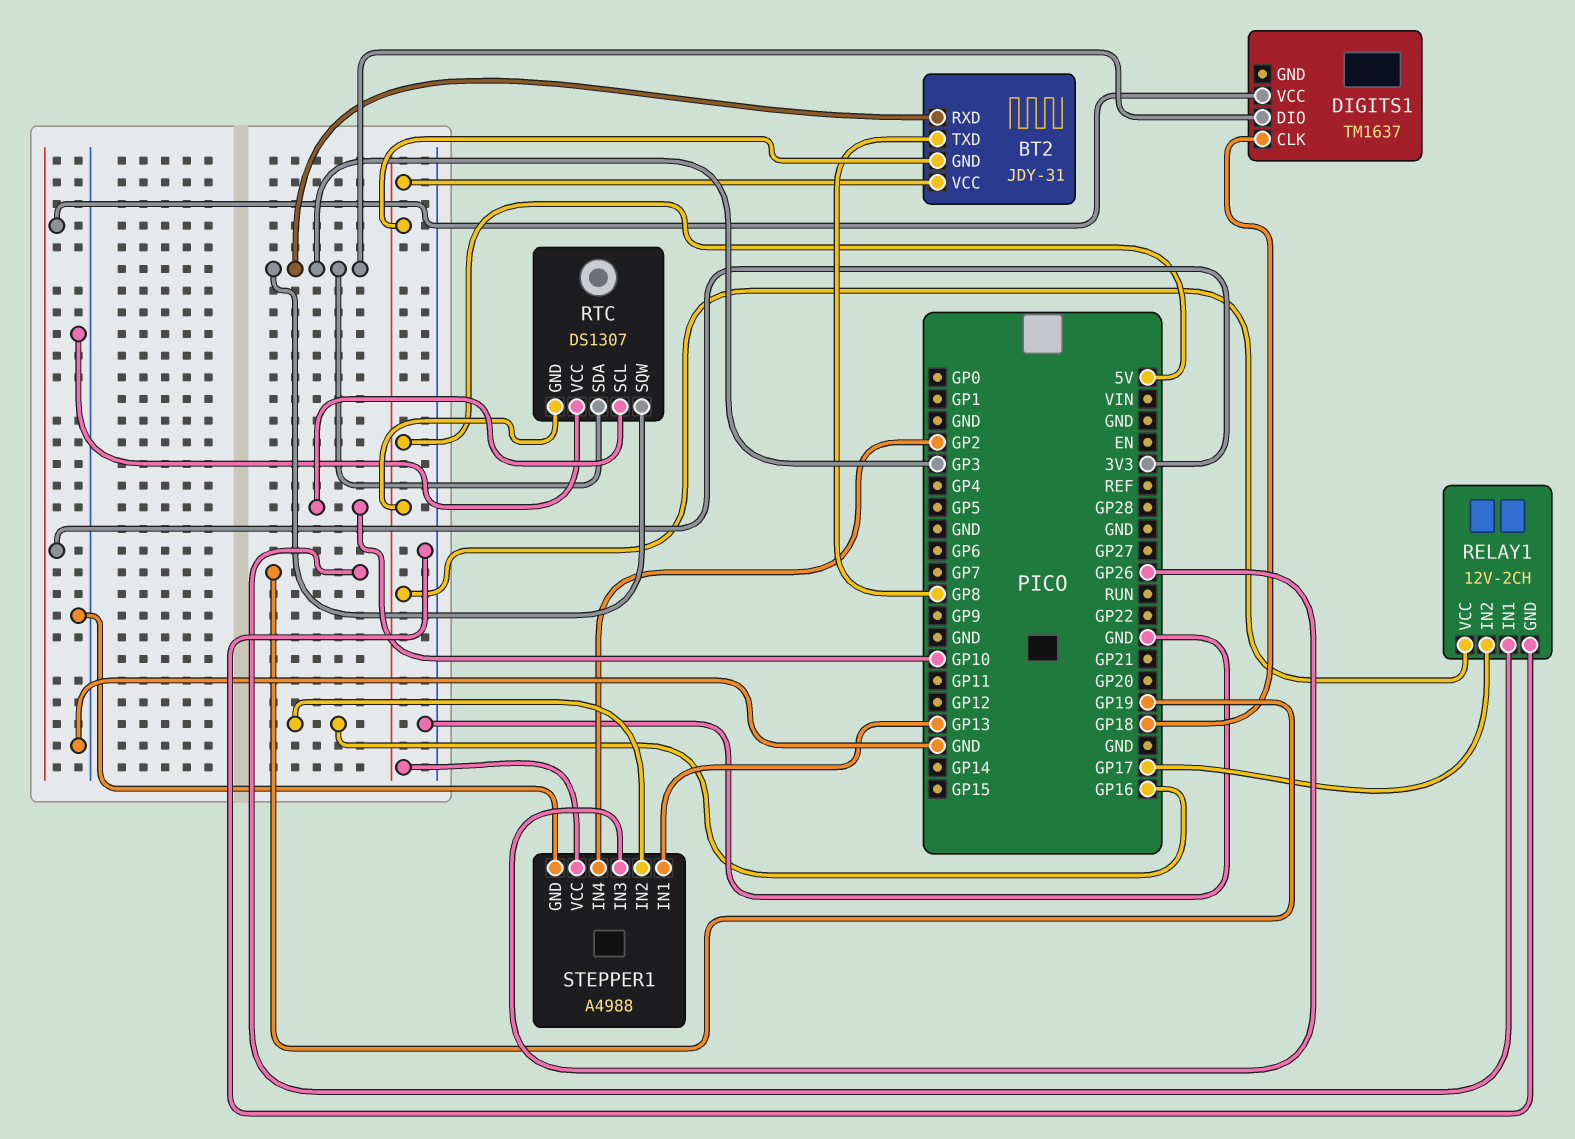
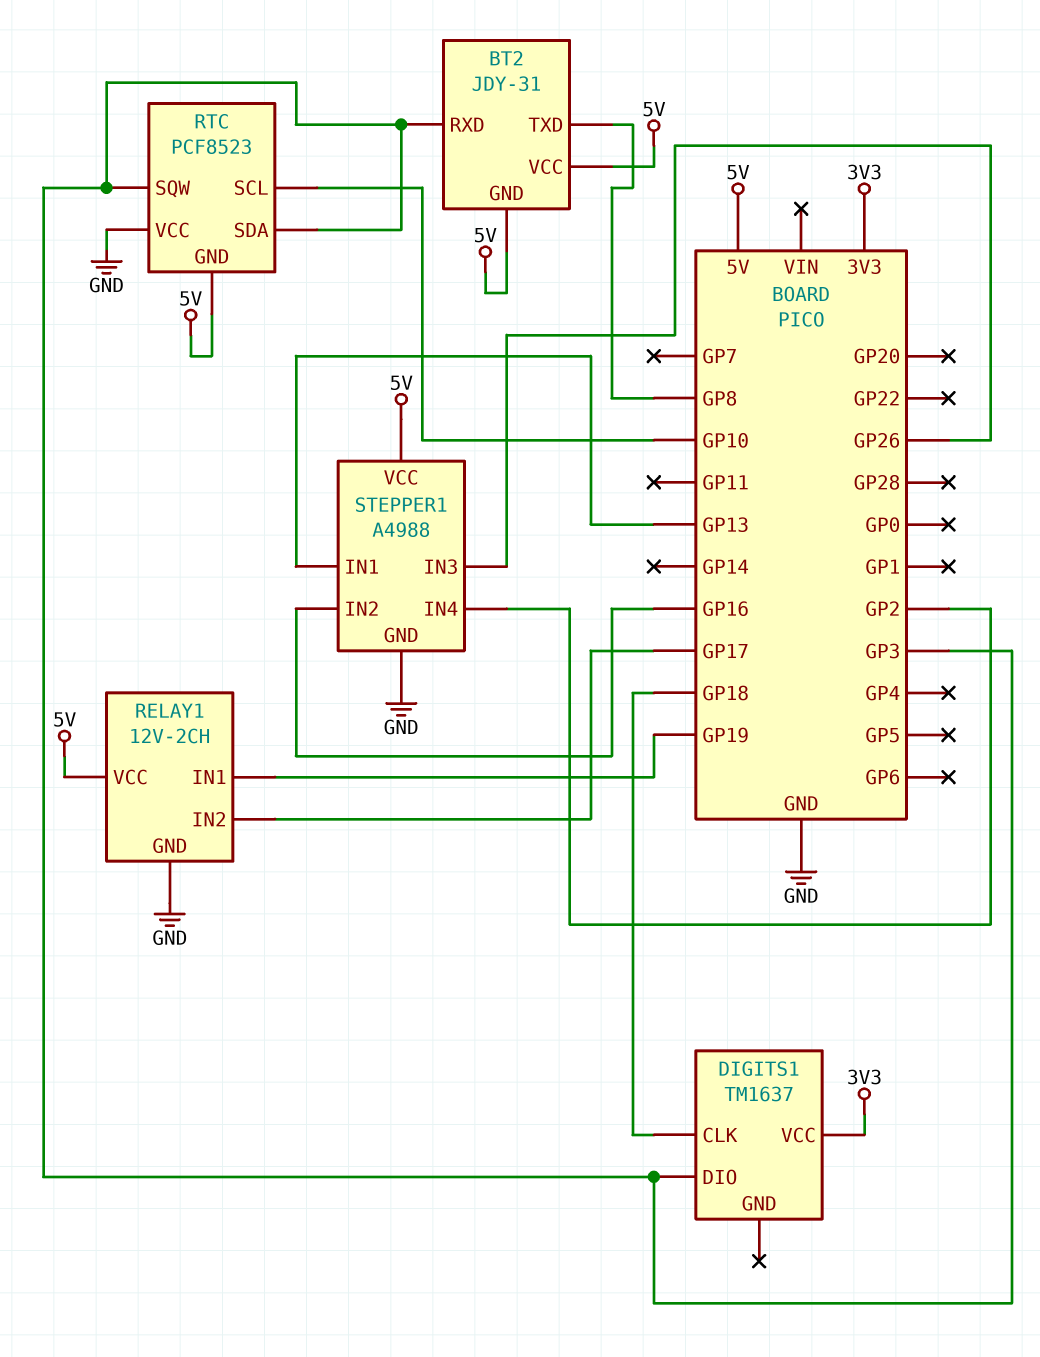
RTC: DS1307 -> PCF8523

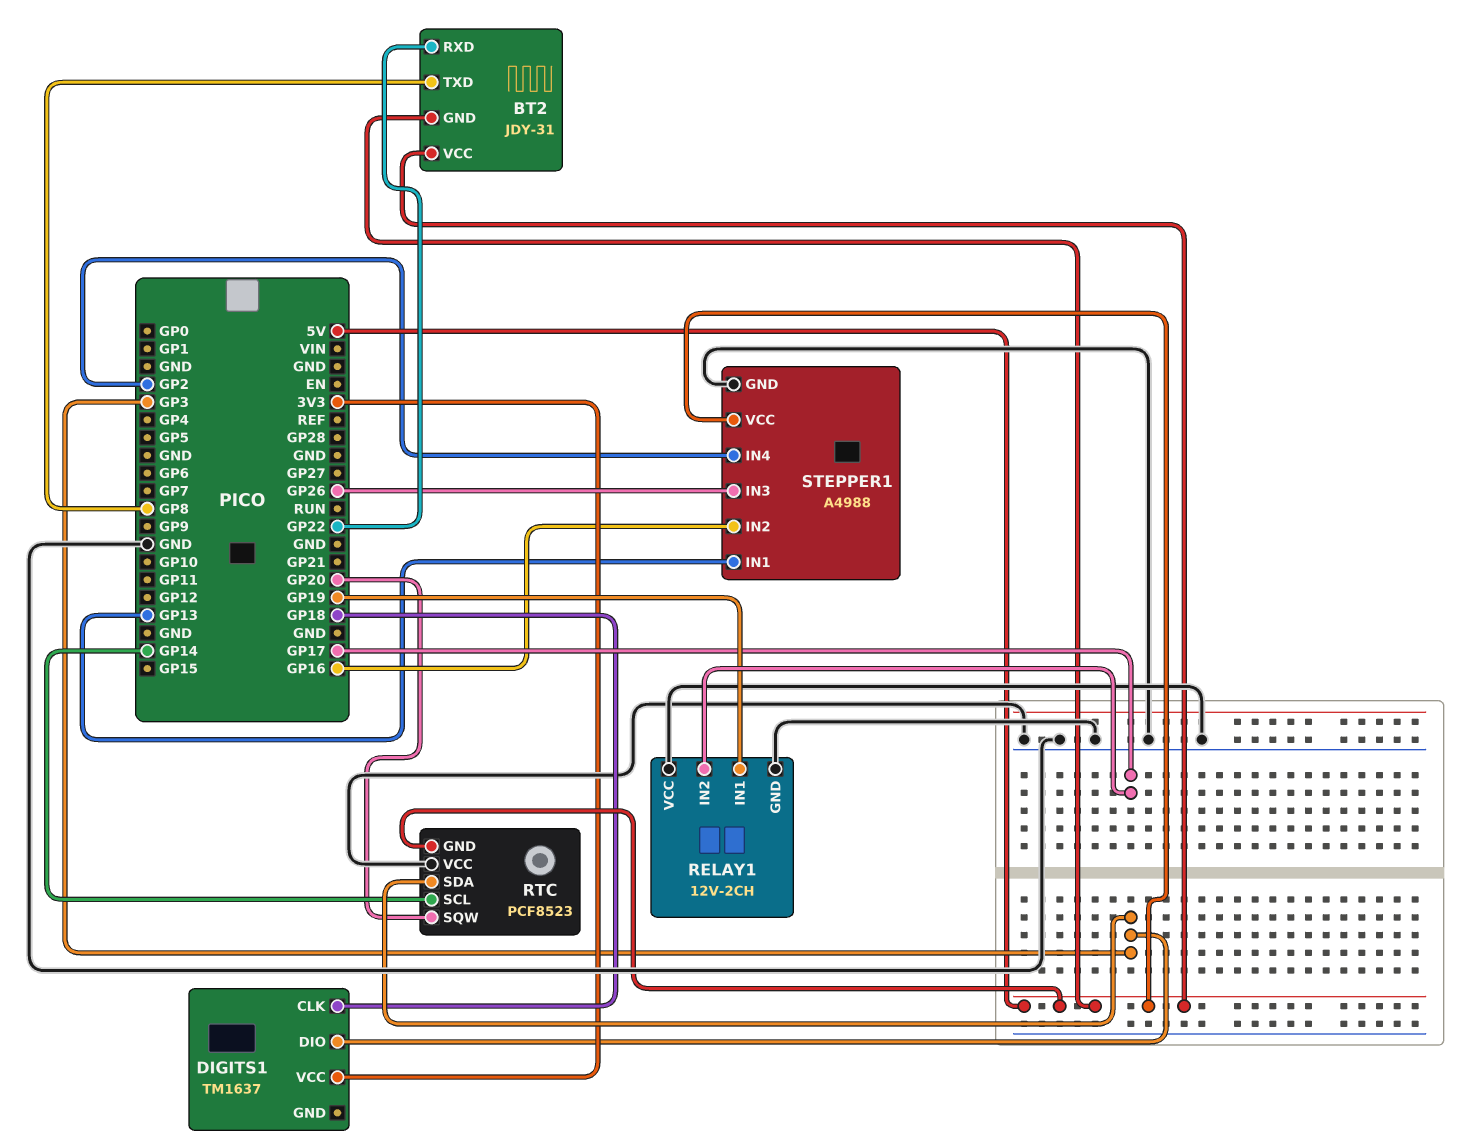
BT2 pin RXD: GP3 -> GP22
RELAY1 pin VCC: 5V -> GND
RTC pin SCL: GP10 -> GP14
RTC pin SQW: GP3 -> GP20

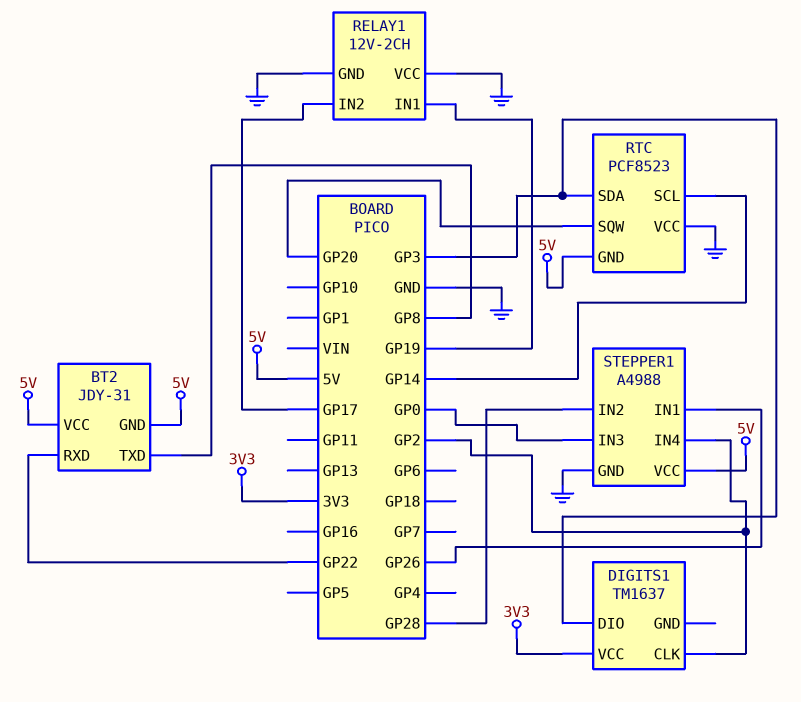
DIGITS1 pin CLK: GP18 -> GP2
STEPPER1 pin IN1: GP13 -> GP26
STEPPER1 pin IN2: GP16 -> GP28
STEPPER1 pin IN3: GP26 -> GP0

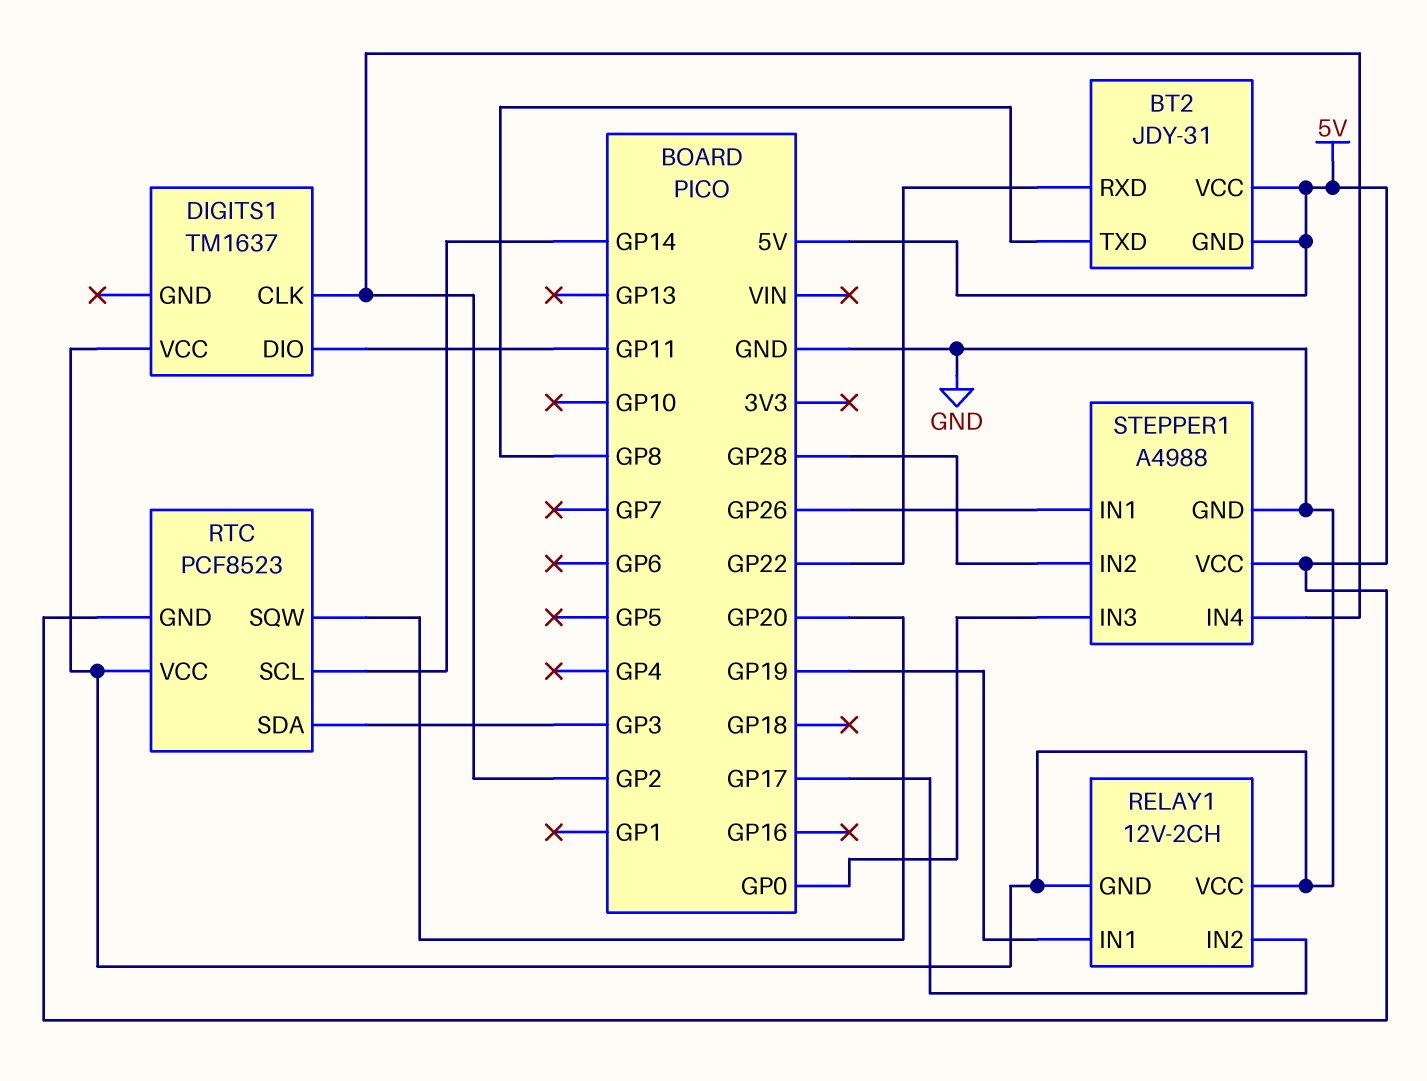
DIGITS1 pin DIO: GP3 -> GP11
DIGITS1 pin VCC: 3V3 -> GND

